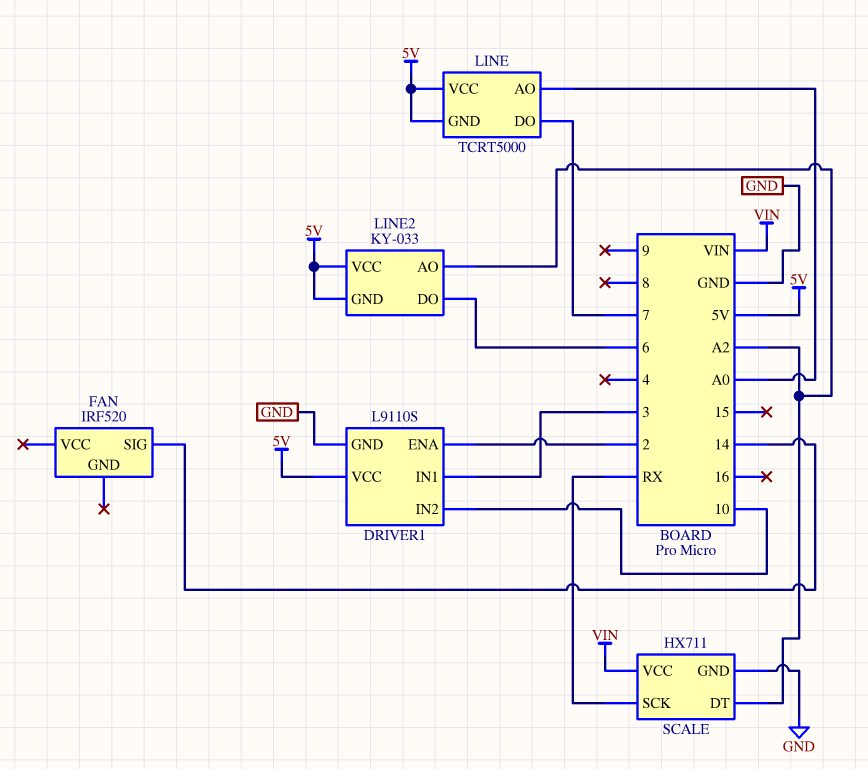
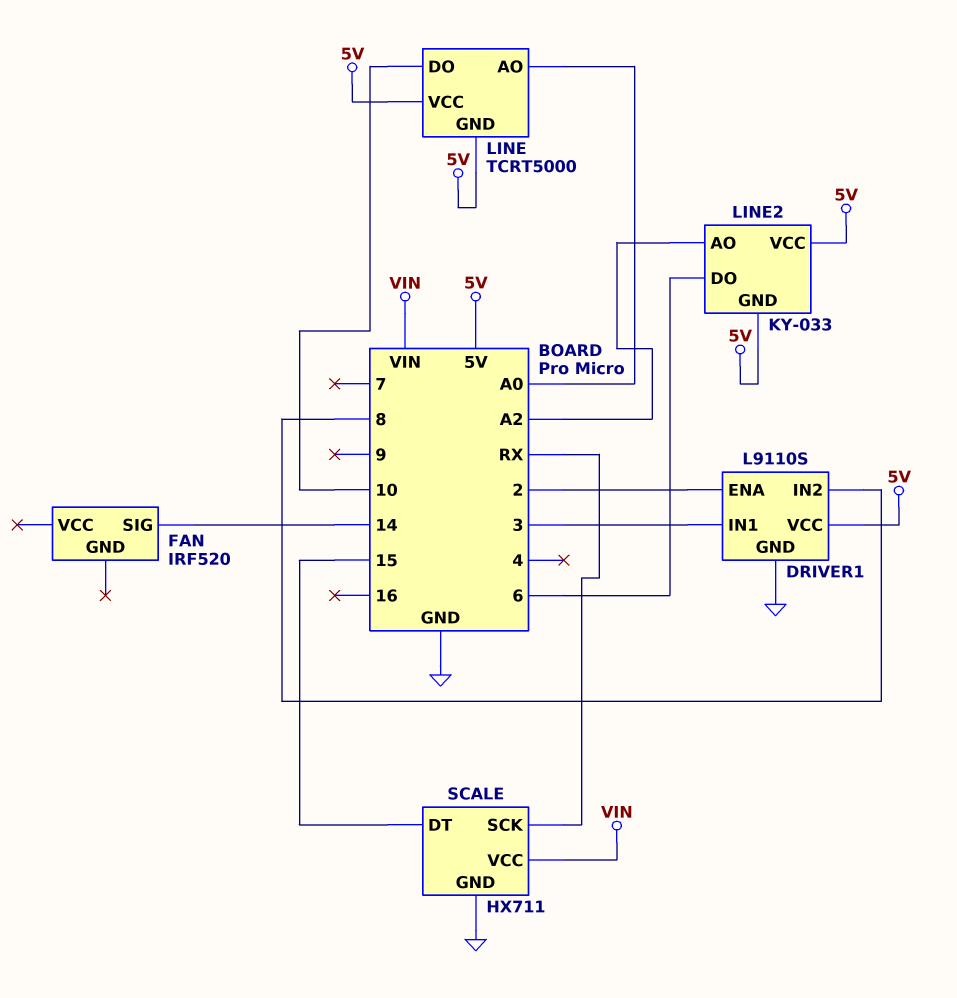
DRIVER1 pin IN2: 10 -> 8
LINE pin DO: 7 -> 10
SCALE pin DT: A2 -> 15

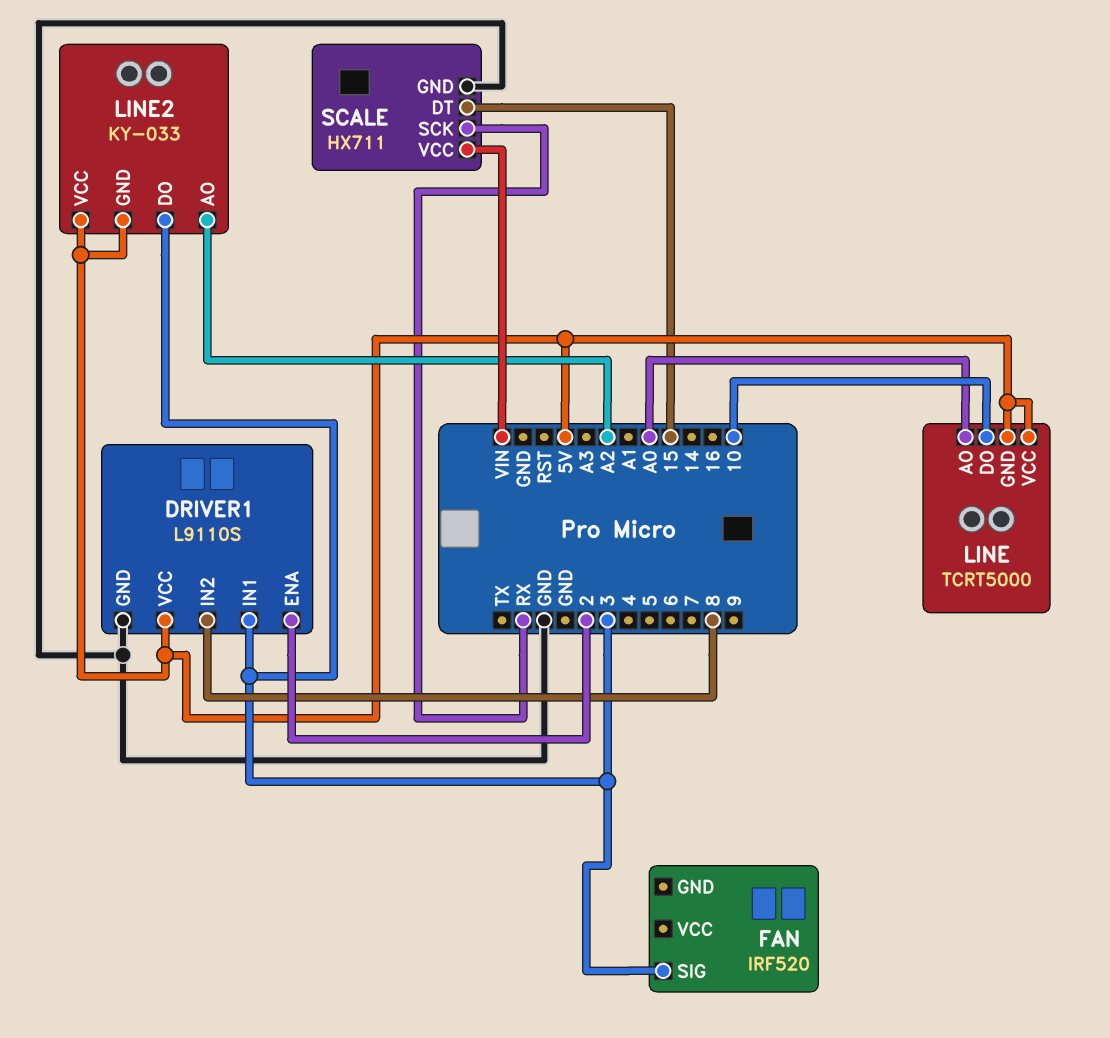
FAN pin SIG: 14 -> 3
LINE2 pin DO: 6 -> 3

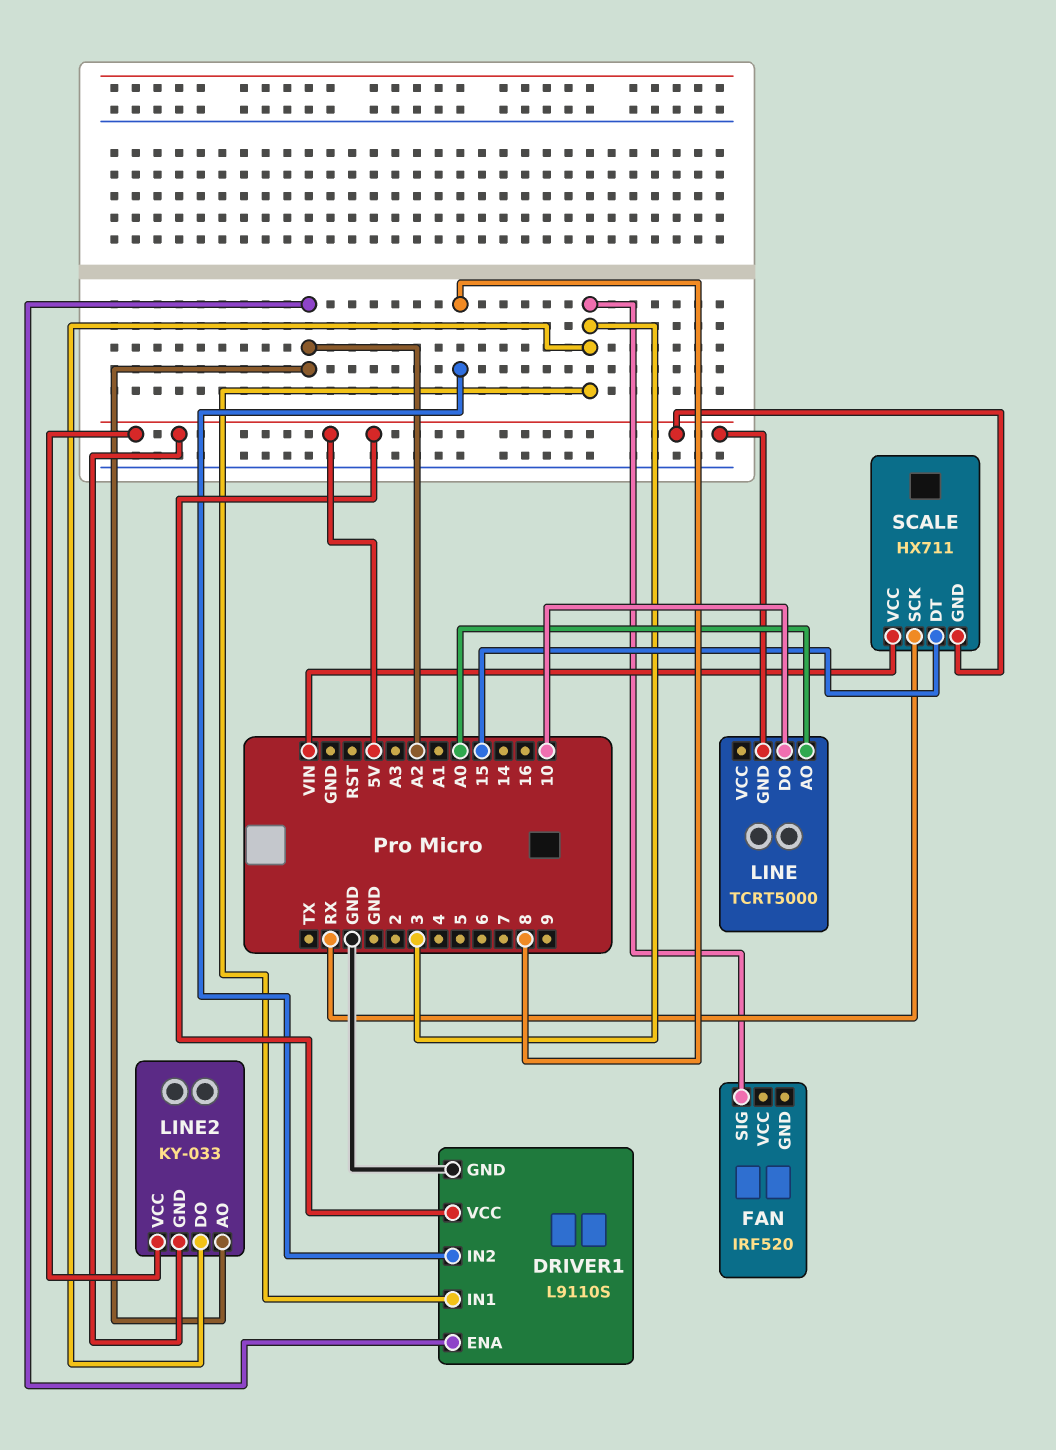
DRIVER1 pin ENA: 2 -> A2
LINE pin VCC: 5V -> none
SCALE pin GND: GND -> 5V

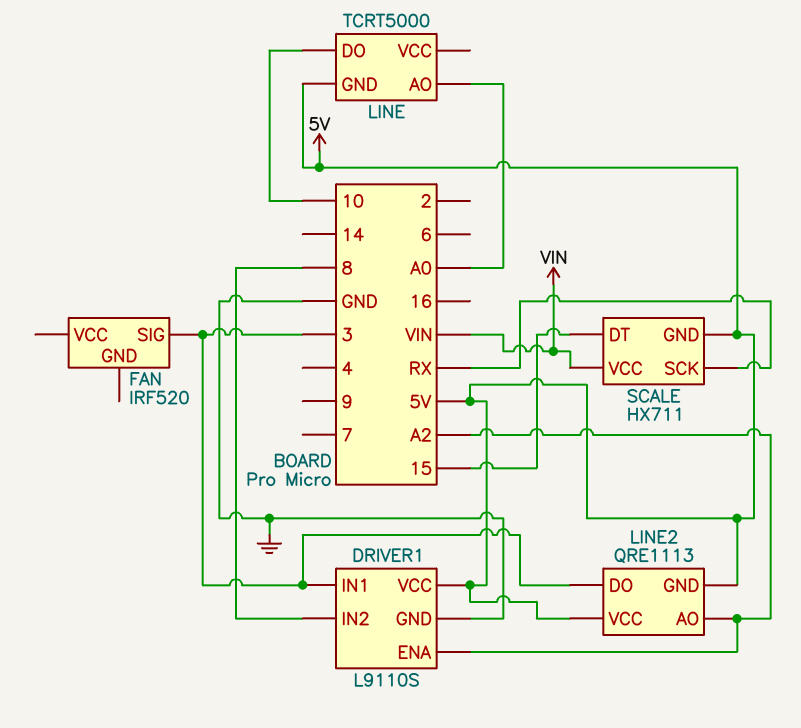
LINE2: KY-033 -> QRE1113

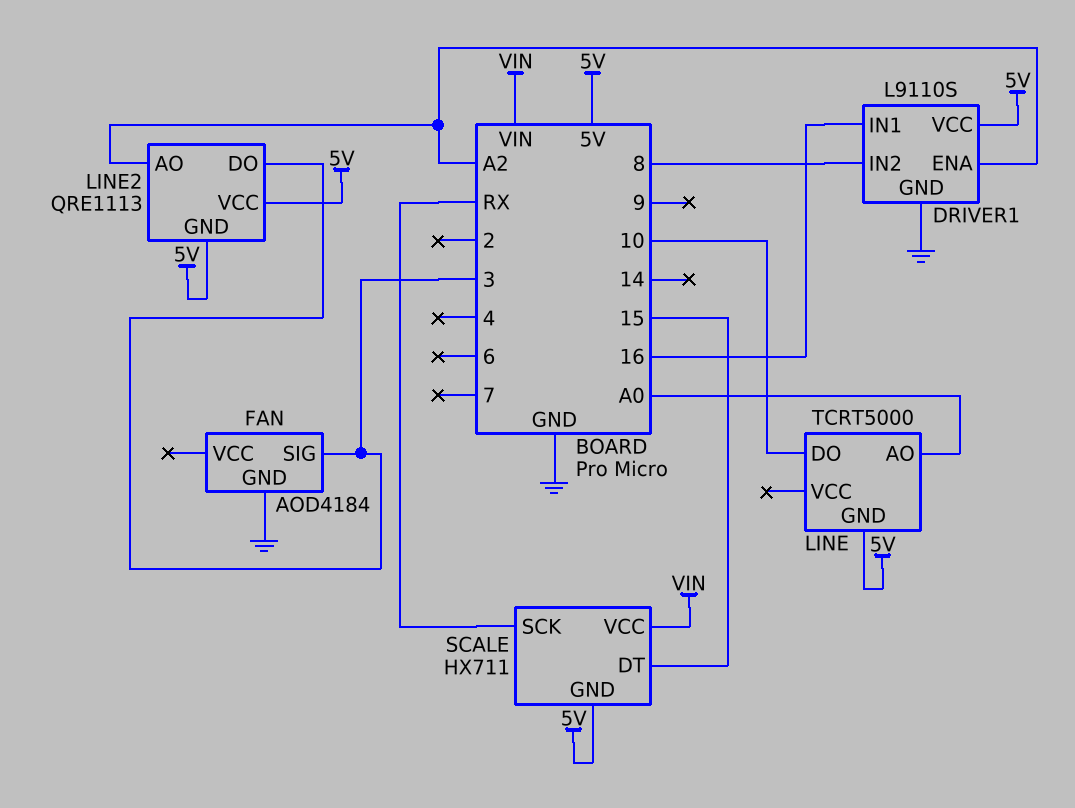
DRIVER1 pin IN1: 3 -> 16
FAN: IRF520 -> AOD4184
FAN pin GND: none -> GND

